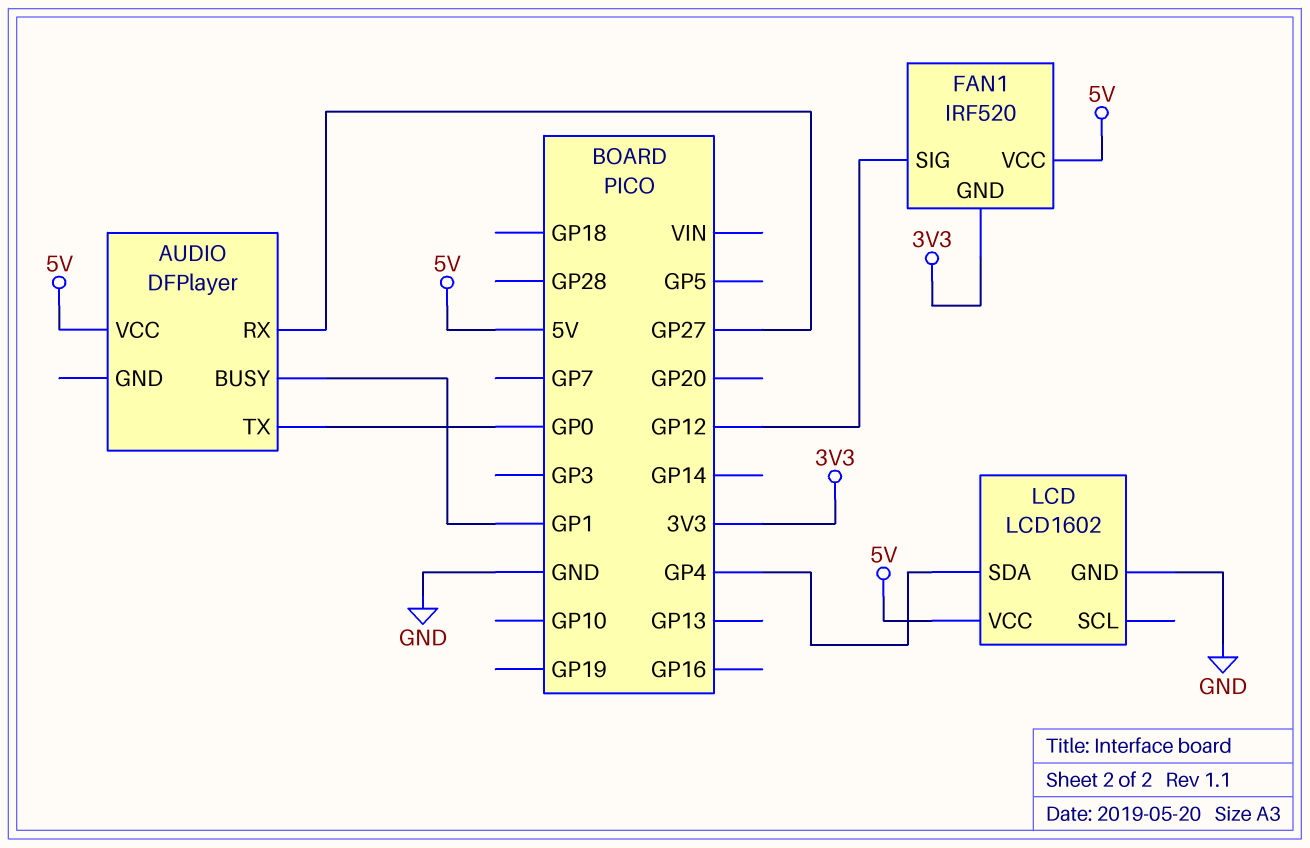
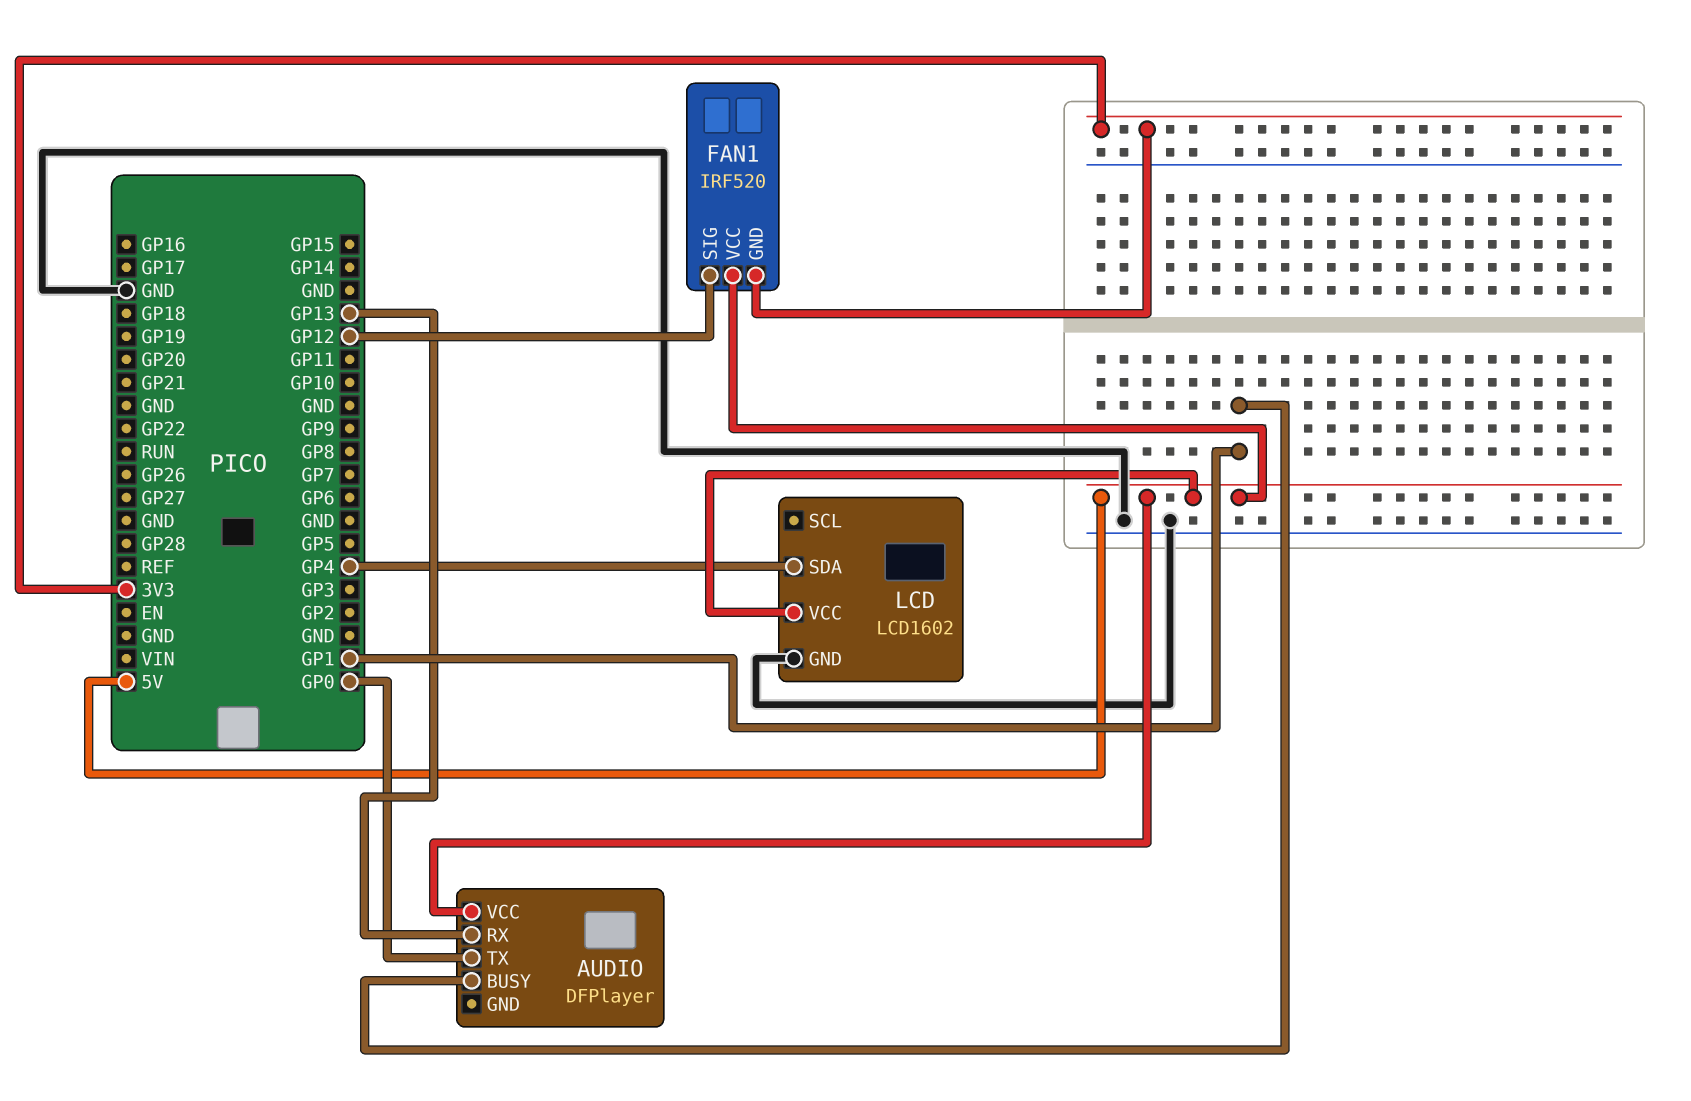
AUDIO pin RX: GP27 -> GP13

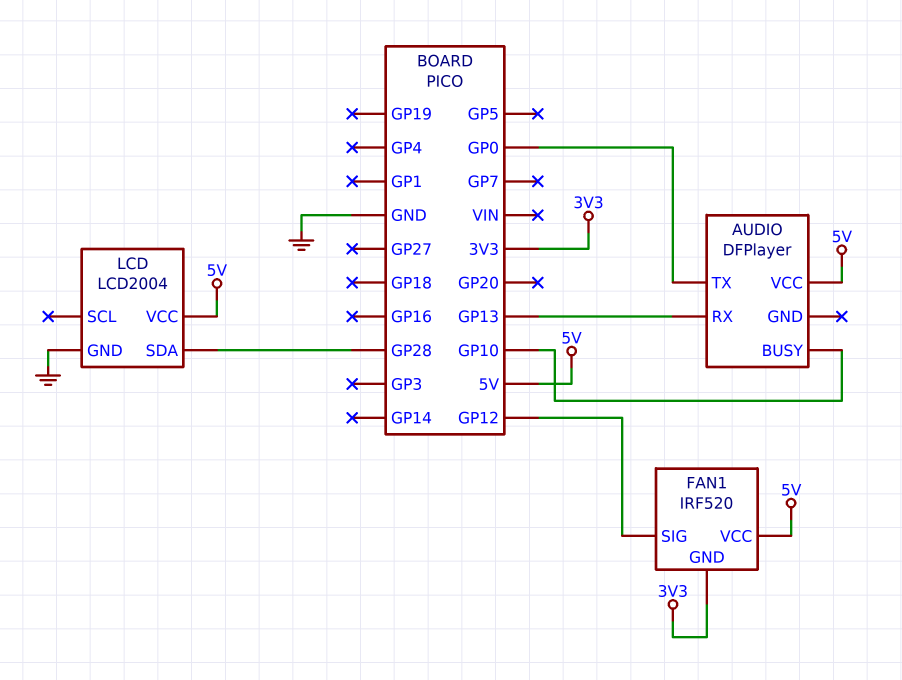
AUDIO pin BUSY: GP1 -> GP10
LCD: LCD1602 -> LCD2004
LCD pin SDA: GP4 -> GP28

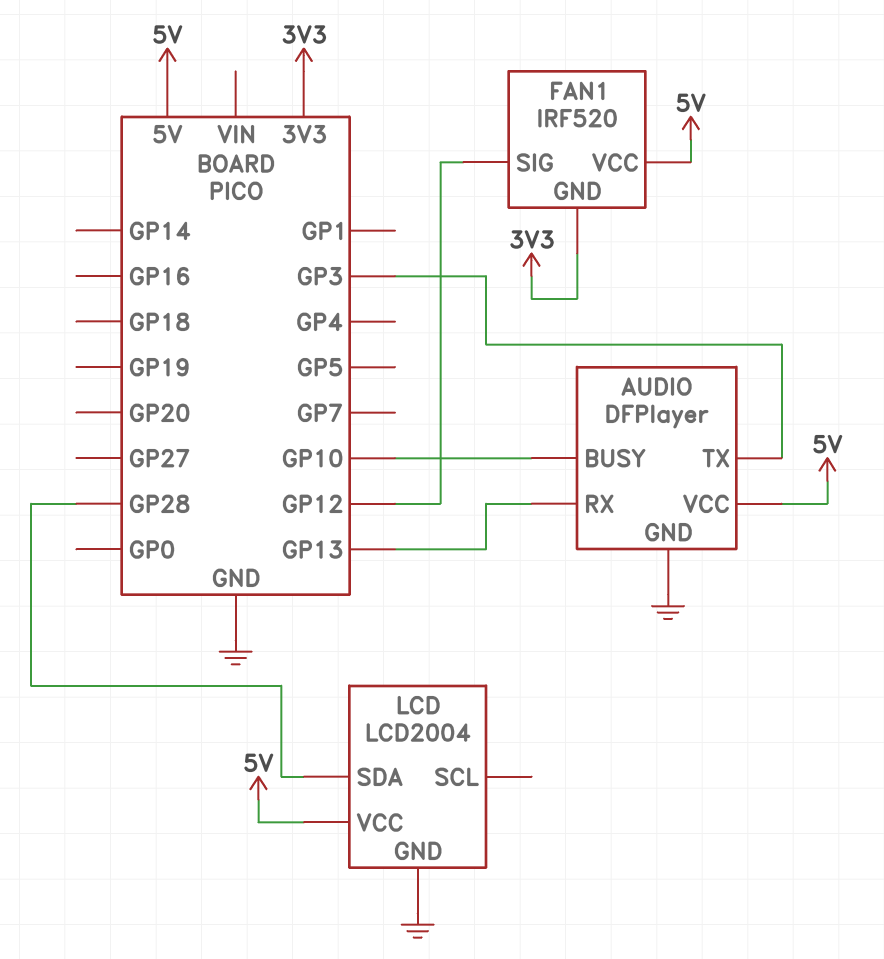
AUDIO pin GND: none -> GND
AUDIO pin TX: GP0 -> GP3

